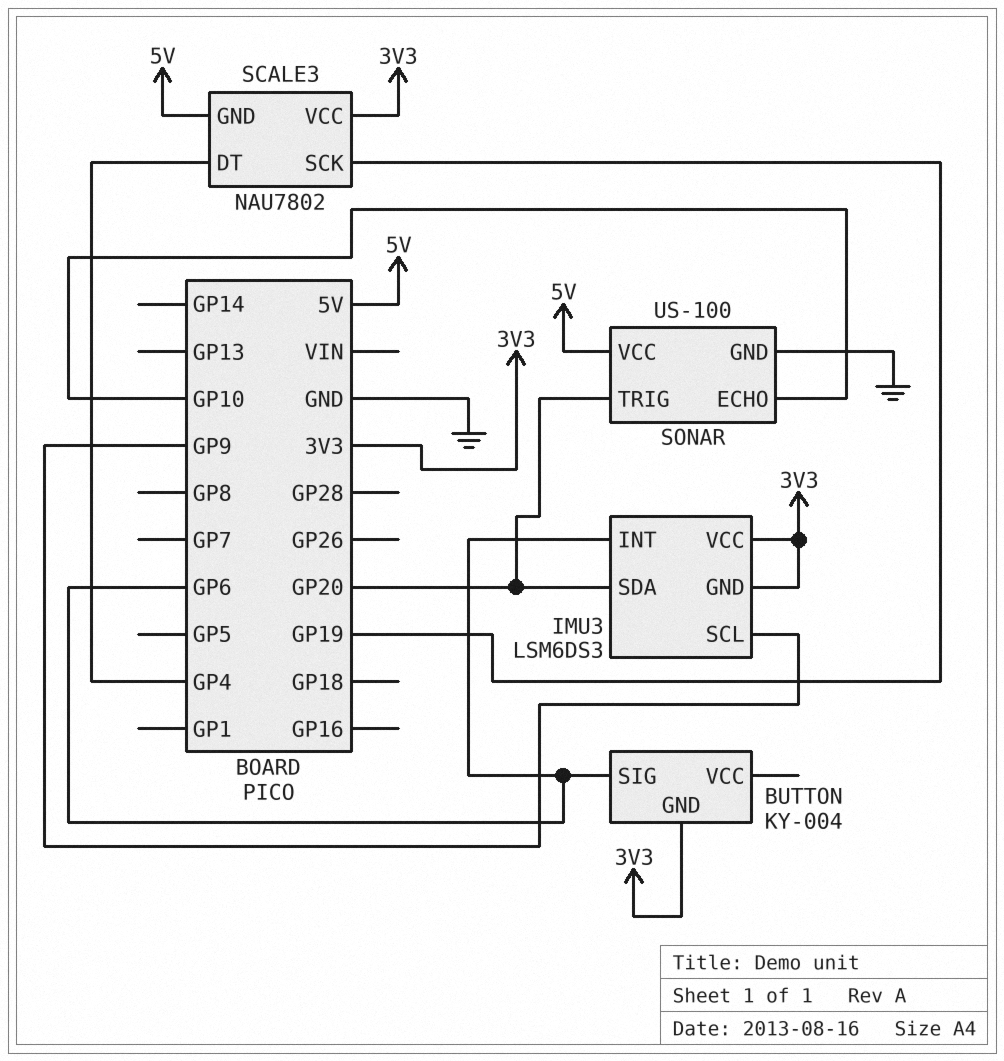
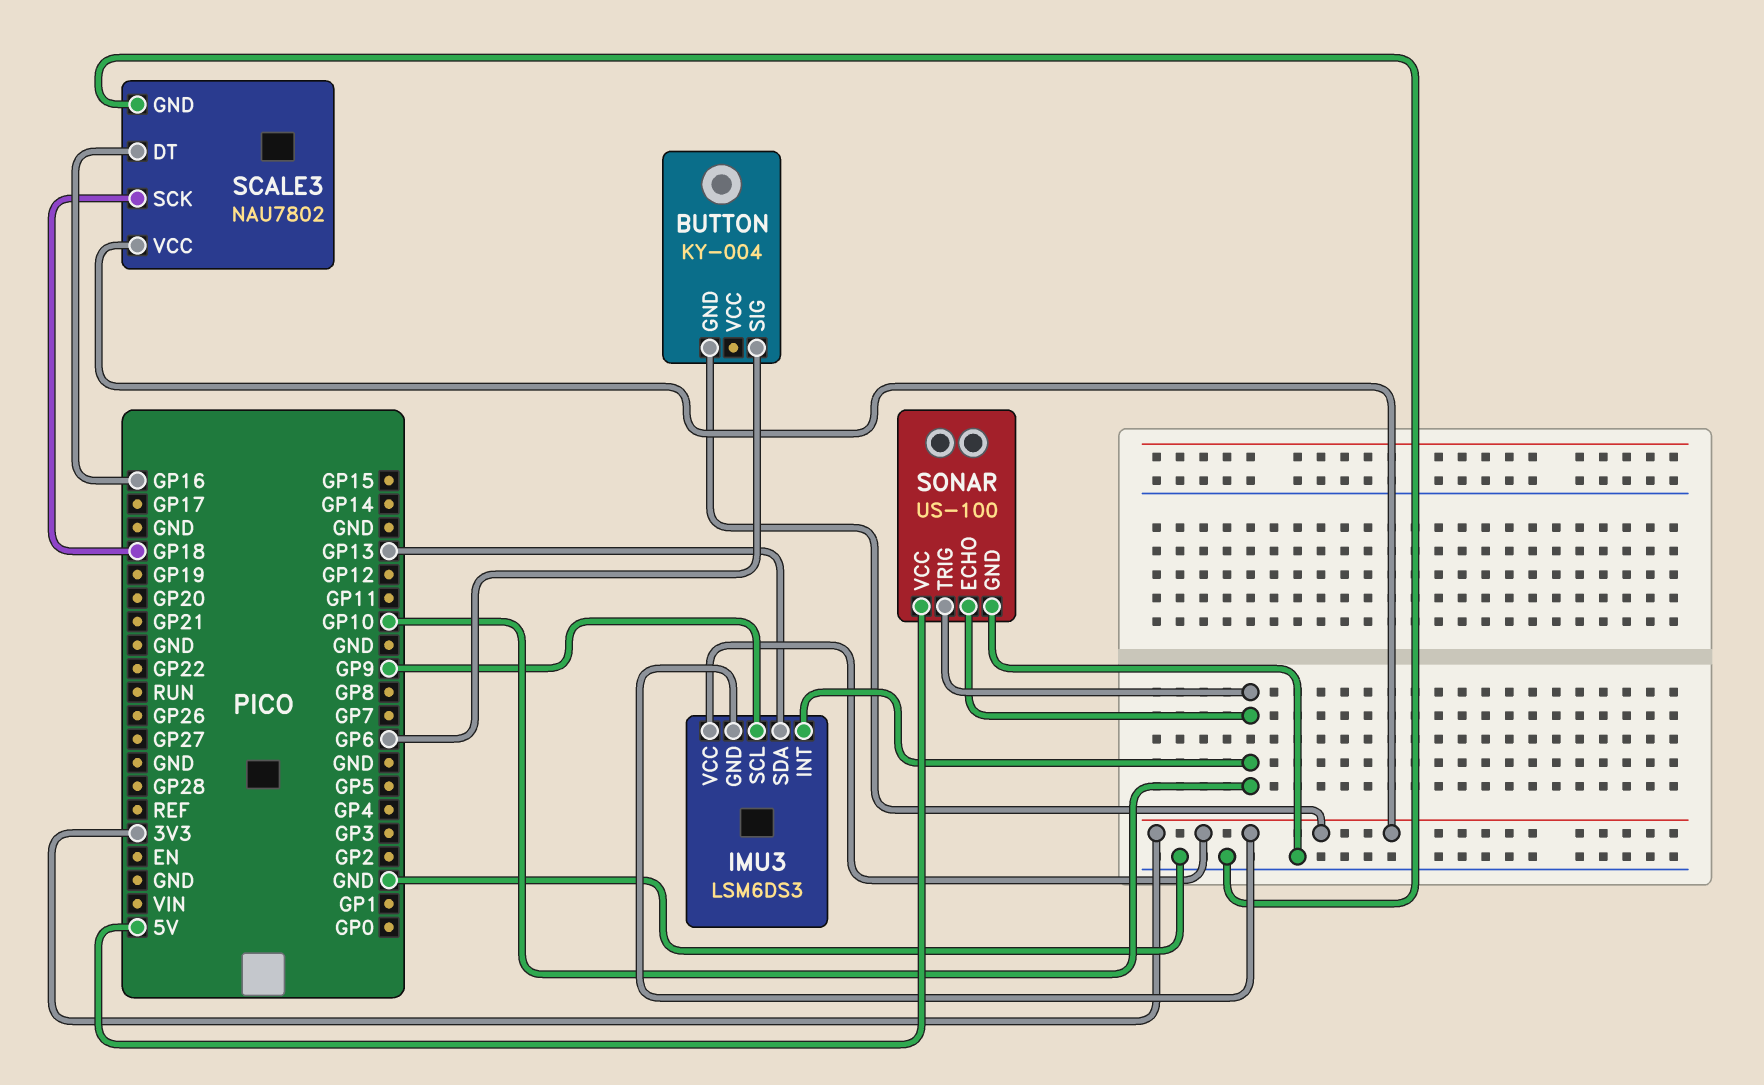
IMU3 pin INT: GP6 -> GP10
IMU3 pin SDA: GP20 -> GP13
SCALE3 pin DT: GP4 -> GP16
SCALE3 pin GND: 5V -> GND
SCALE3 pin SCK: GP19 -> GP18
SONAR pin TRIG: GP20 -> GP10

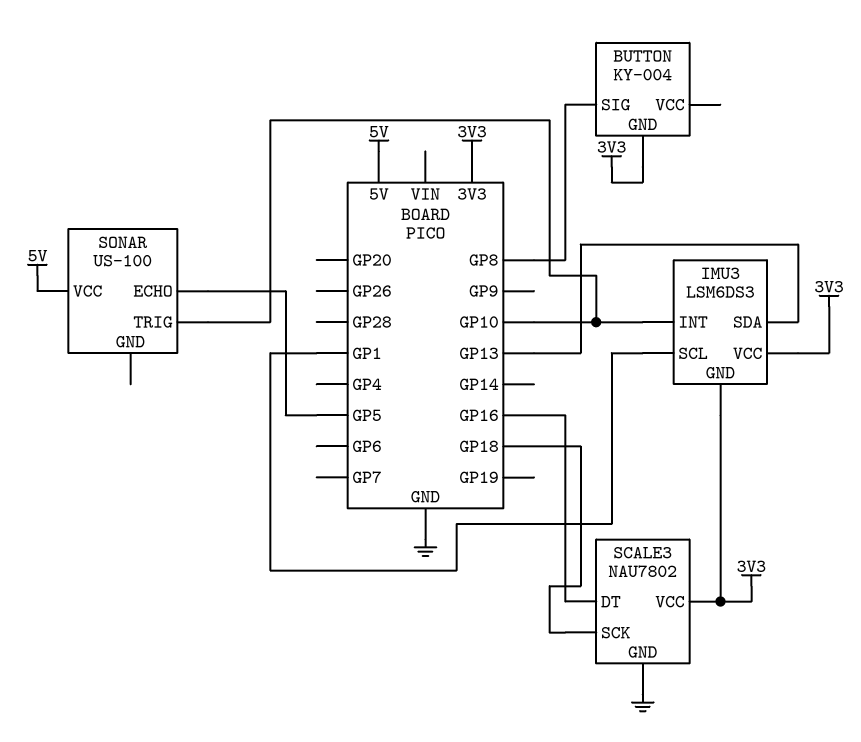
BUTTON pin SIG: GP6 -> GP8
IMU3 pin SCL: GP9 -> GP1
SONAR pin ECHO: GP10 -> GP5
SONAR pin GND: GND -> none

